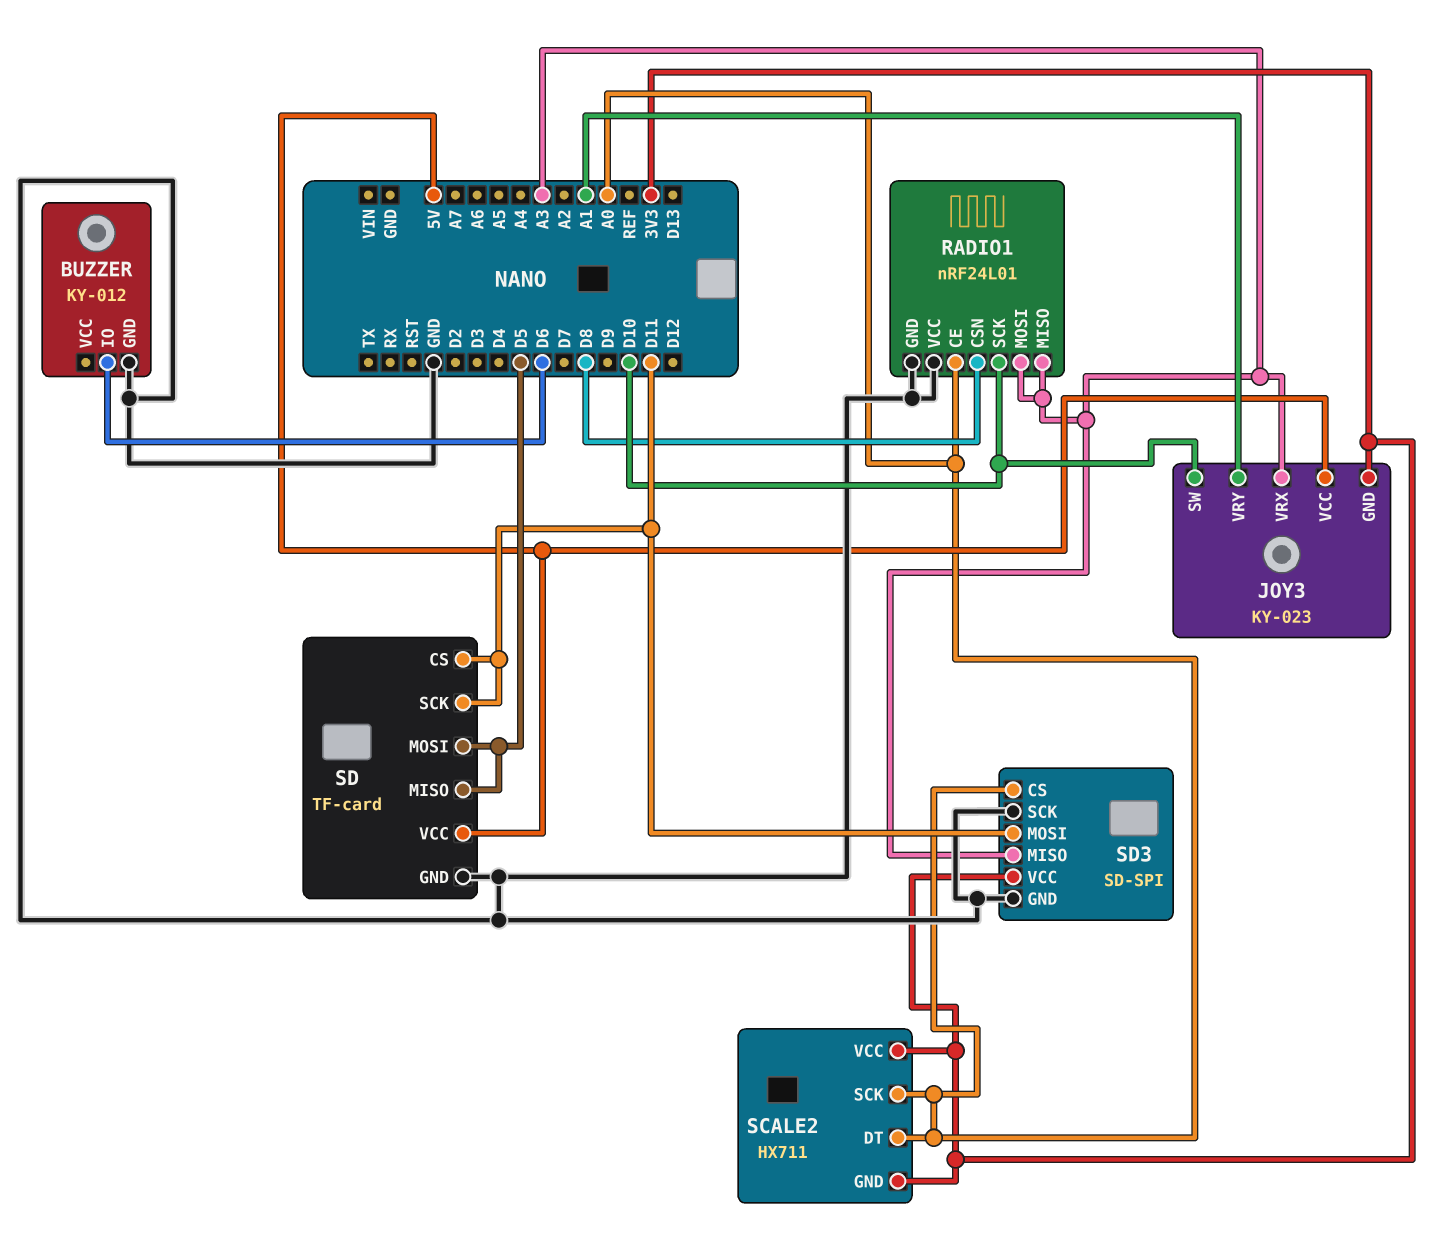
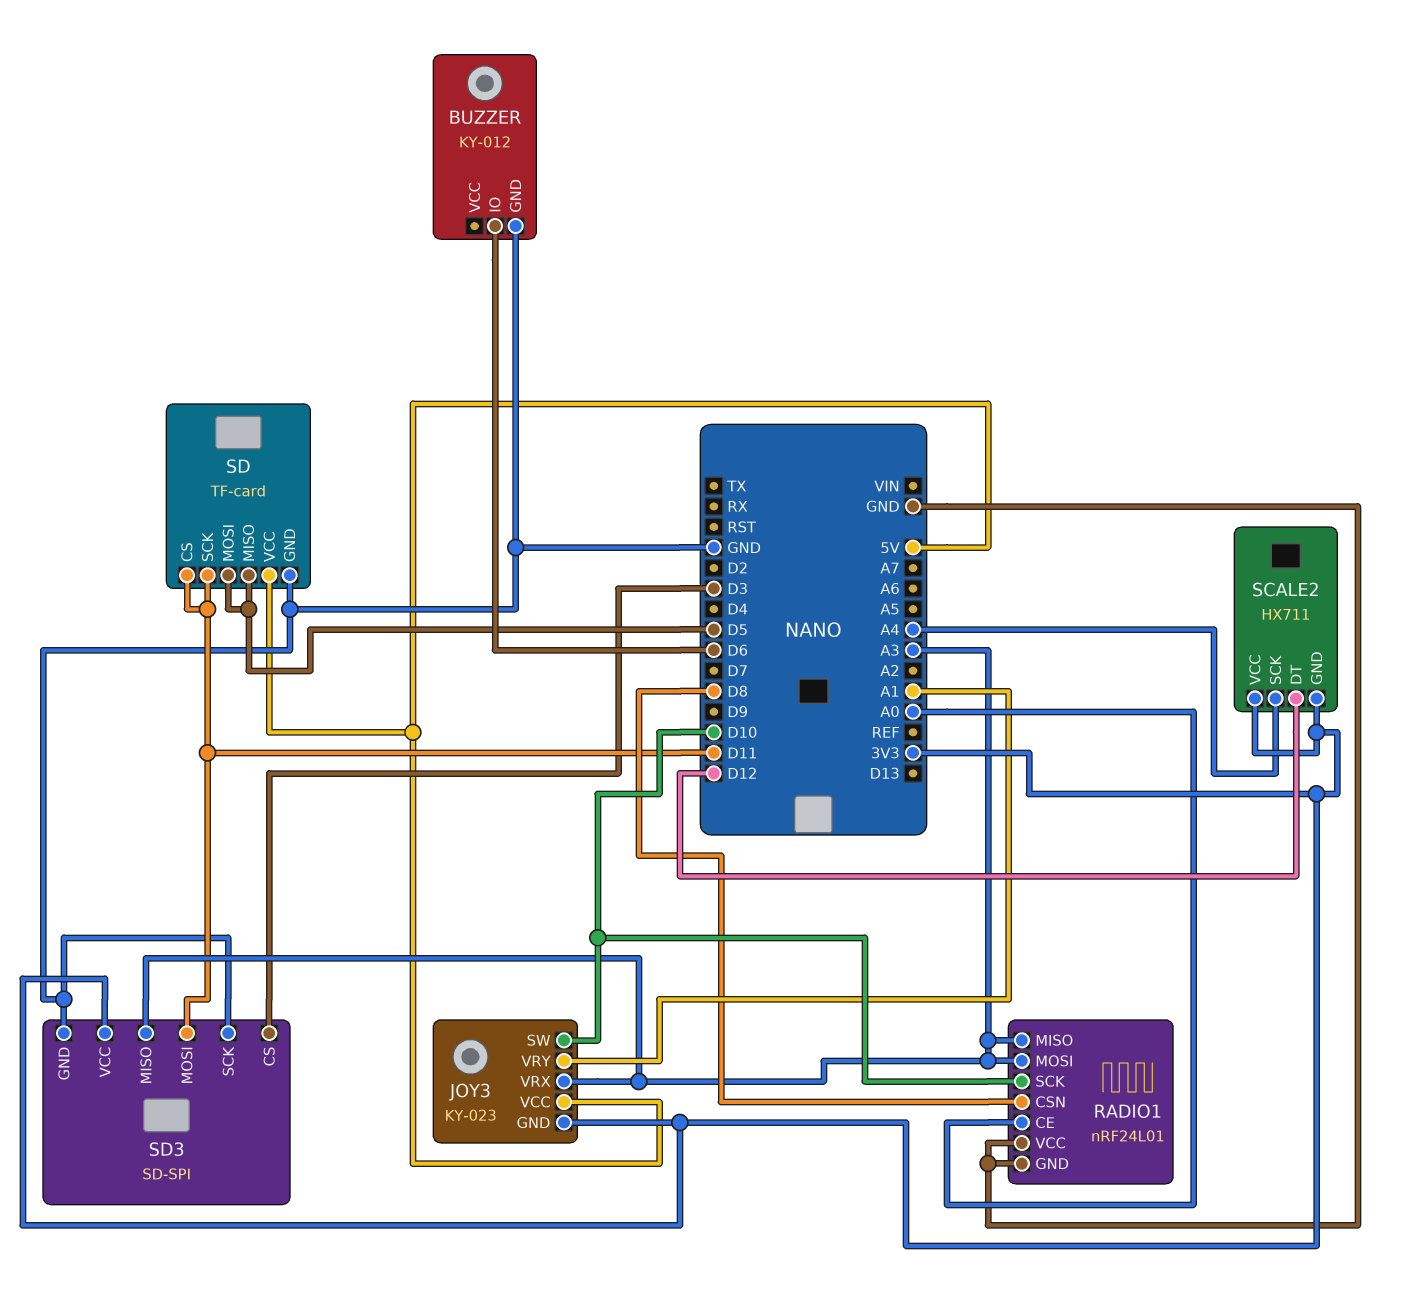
SCALE2 pin DT: A0 -> D12
SCALE2 pin SCK: A0 -> A4
SD3 pin CS: A0 -> D3

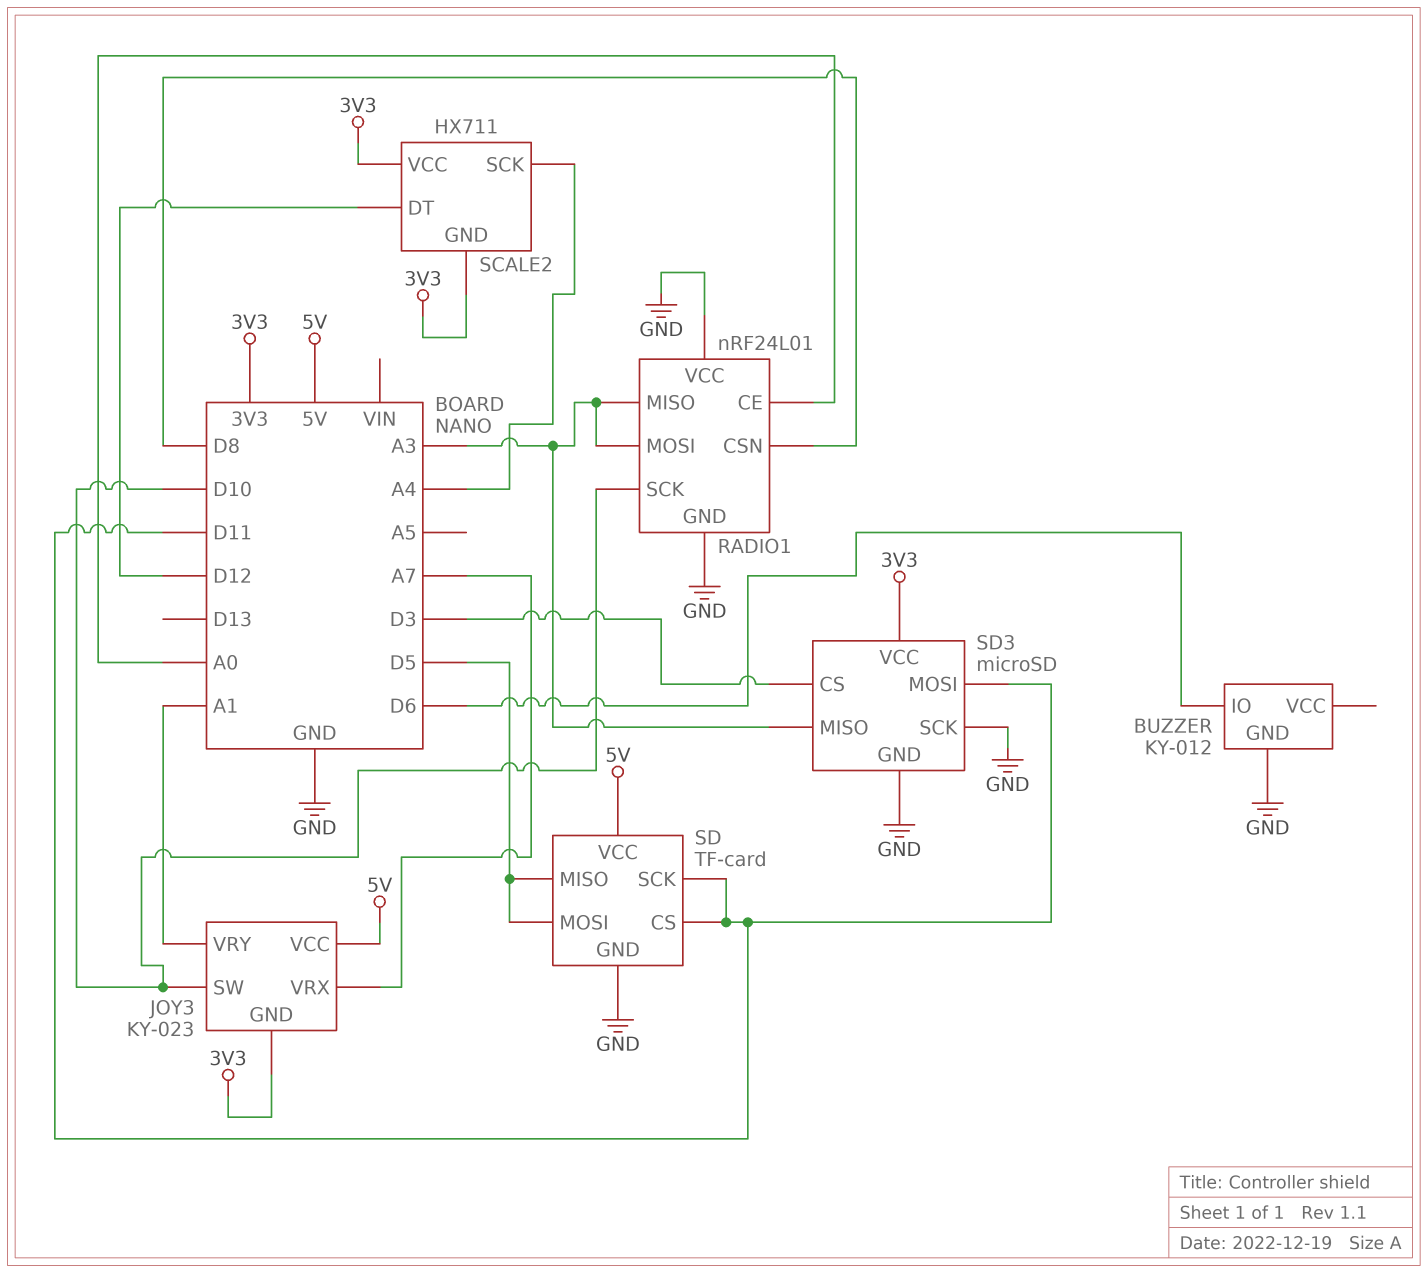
JOY3 pin VRX: A3 -> A7
SD3: SD-SPI -> microSD

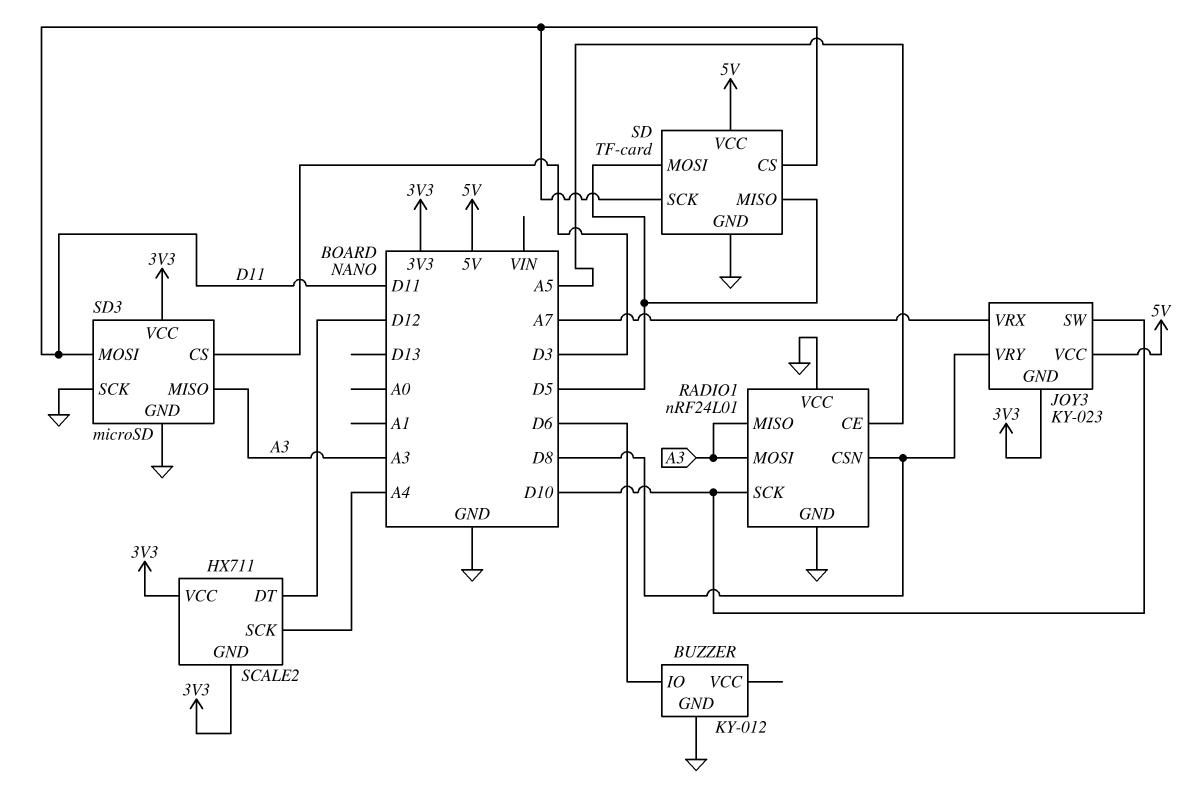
JOY3 pin VRY: A1 -> D8
RADIO1 pin CE: A0 -> A5

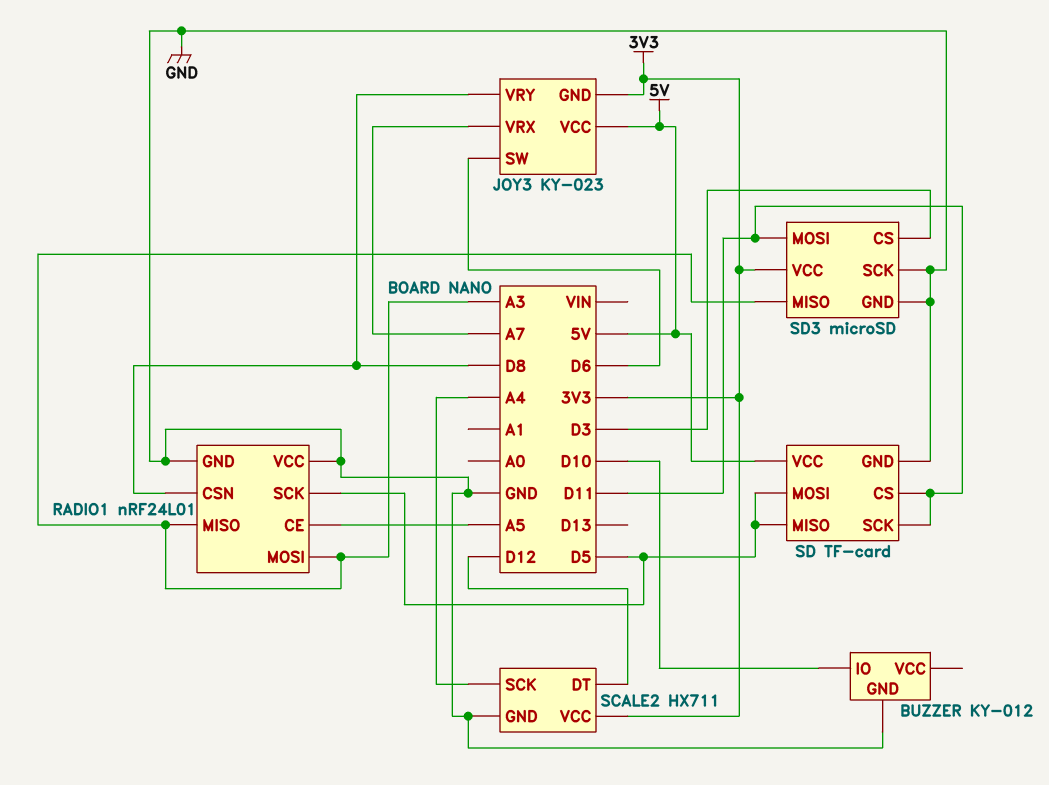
BUZZER pin IO: D6 -> D10
JOY3 pin SW: D10 -> D6
RADIO1 pin SCK: D10 -> D5
SCALE2 pin GND: 3V3 -> GND

